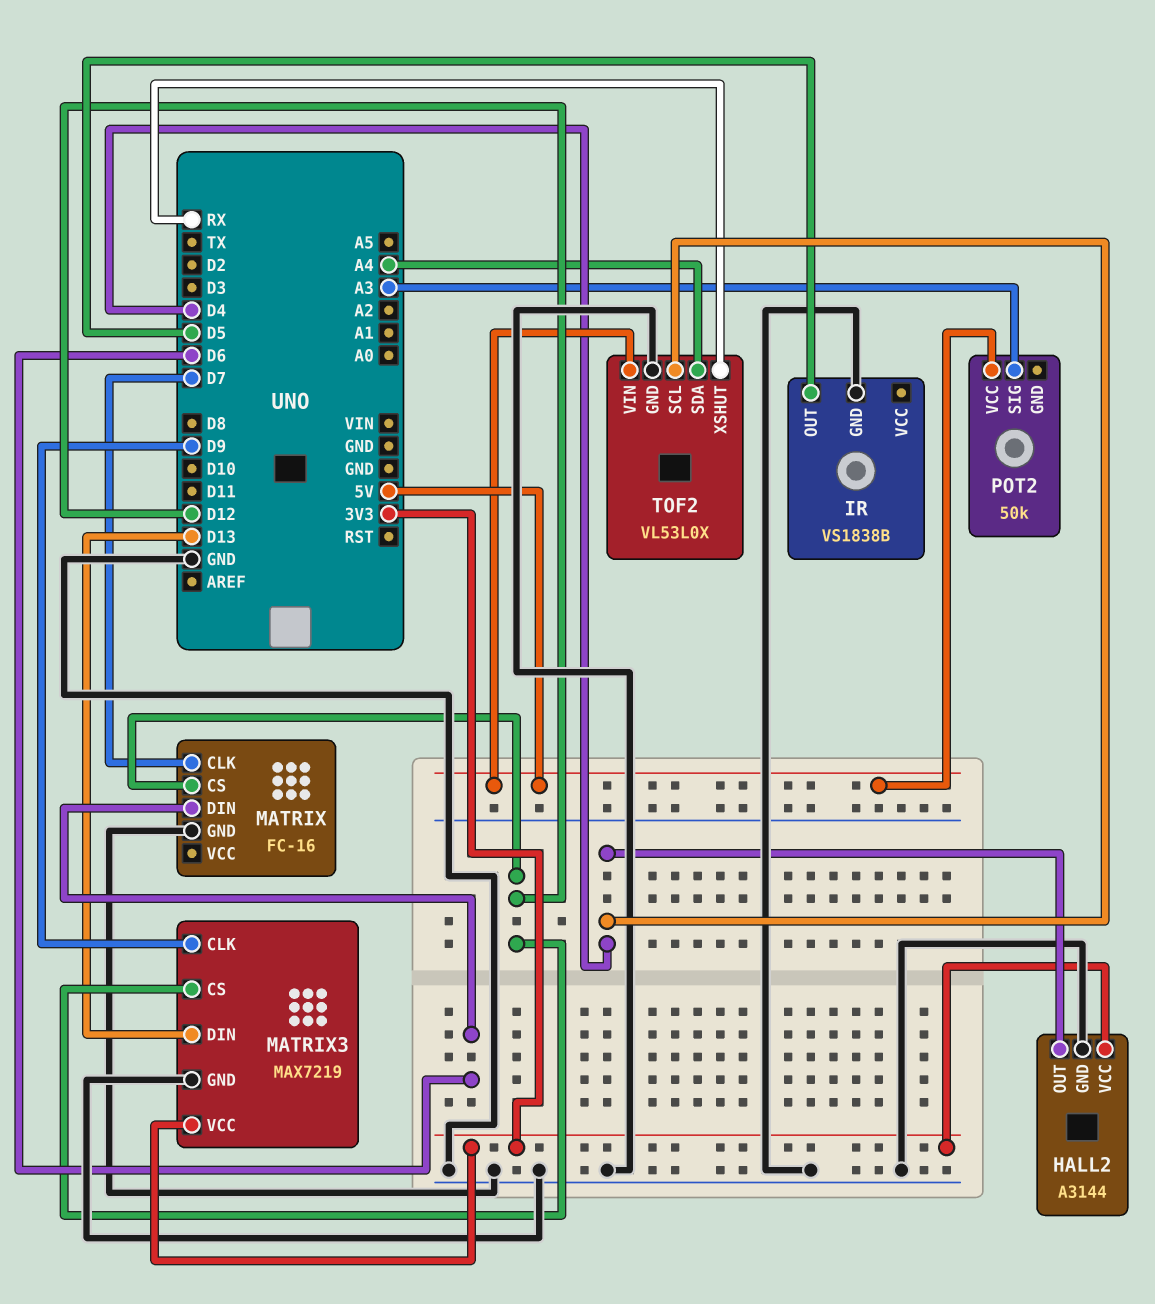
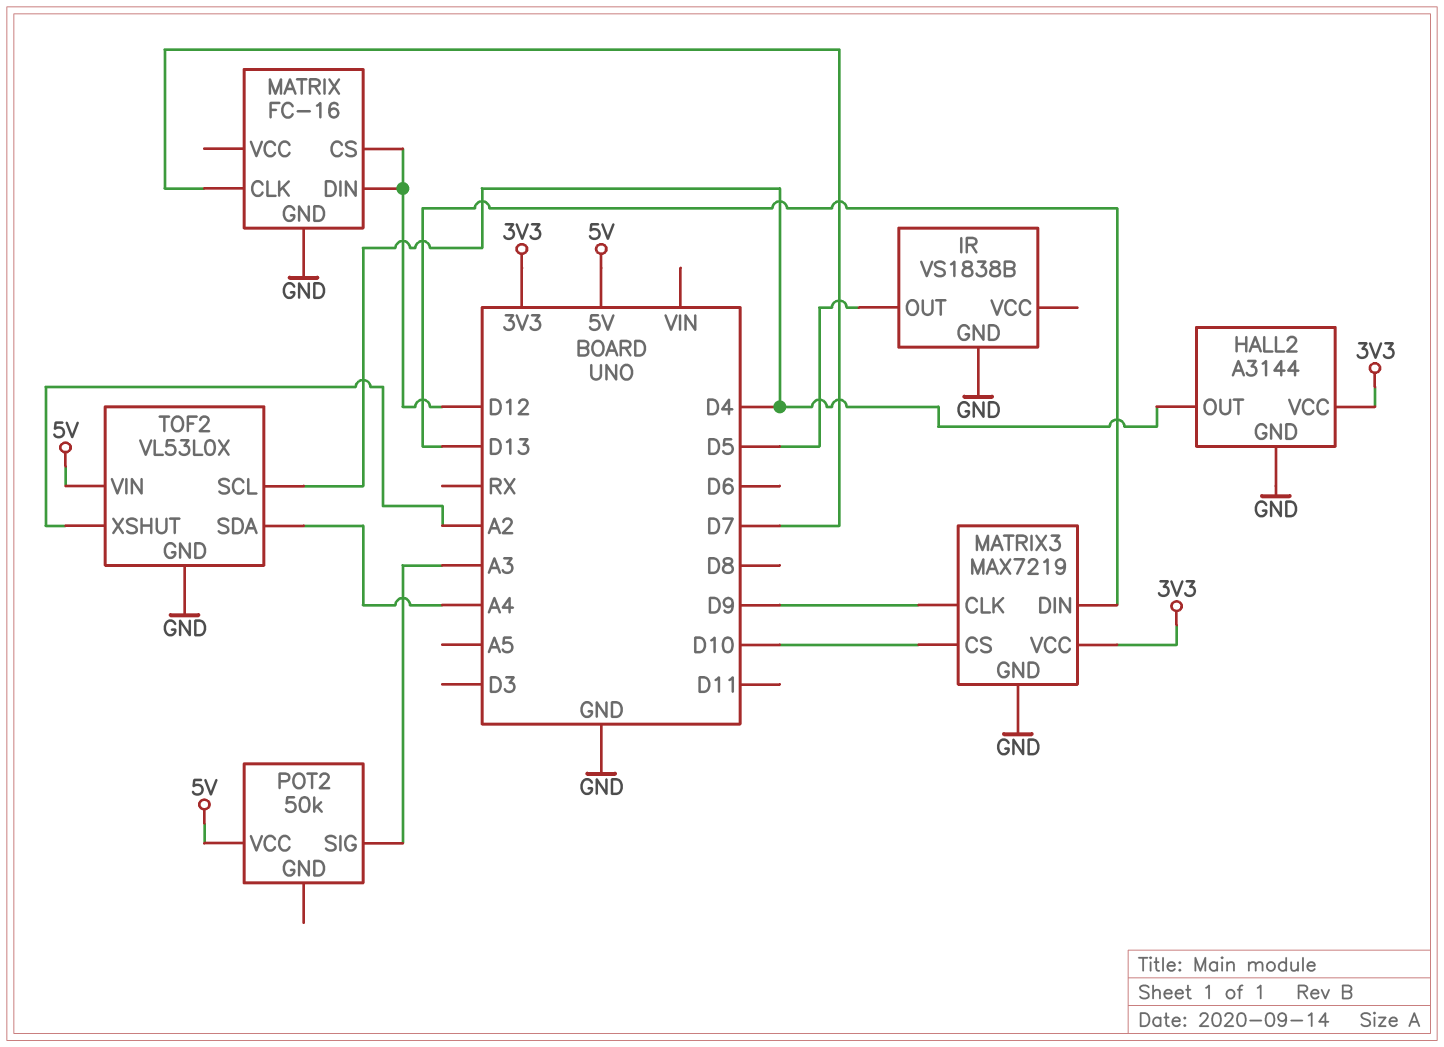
MATRIX pin DIN: D6 -> D12
MATRIX3 pin CS: D12 -> D10
TOF2 pin XSHUT: RX -> A2

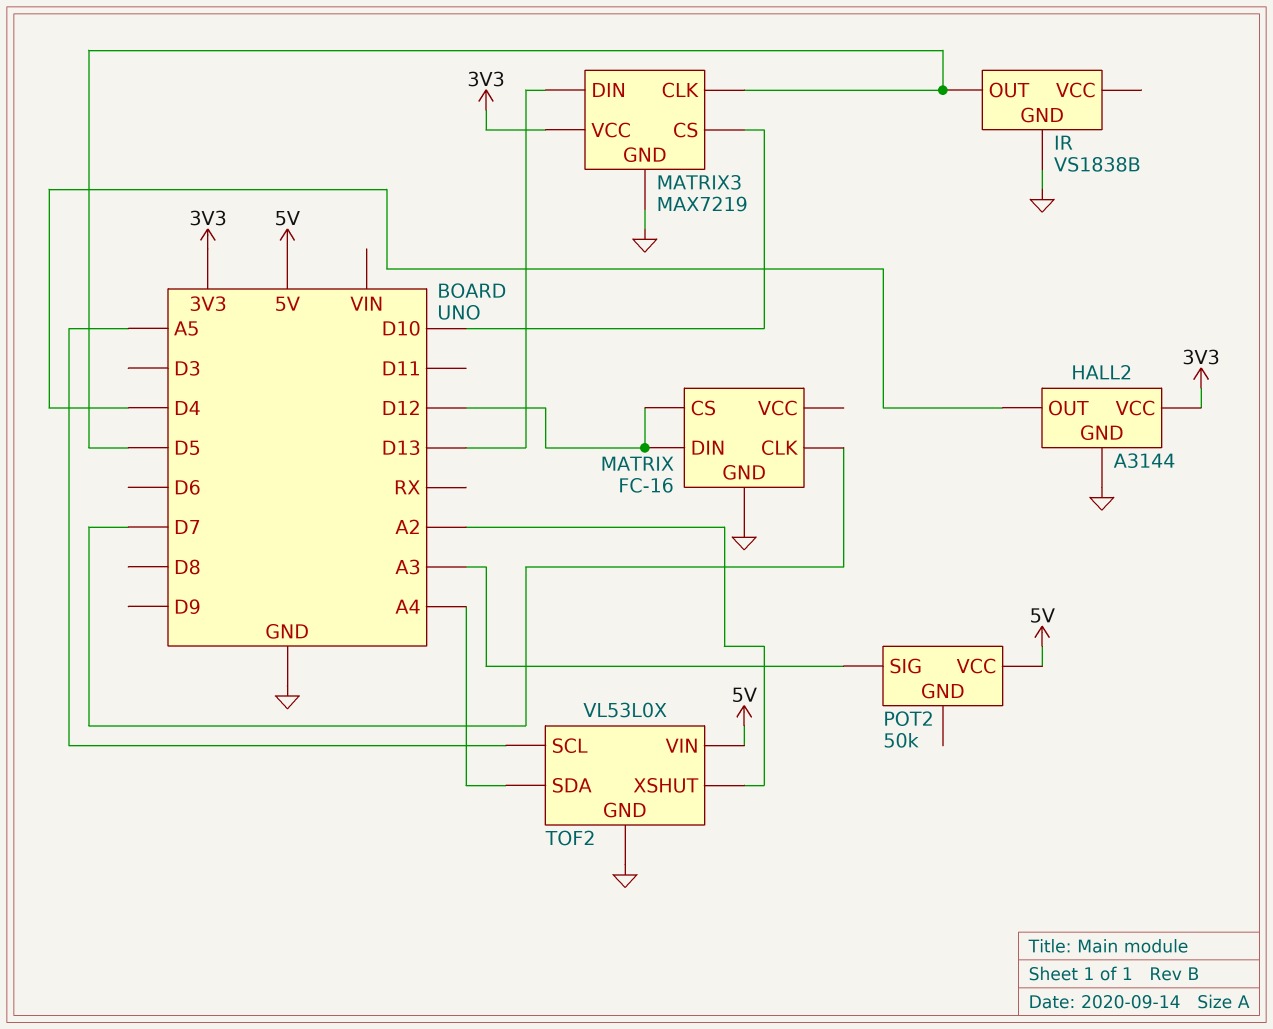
MATRIX3 pin CLK: D9 -> D5
TOF2 pin SCL: D4 -> A5

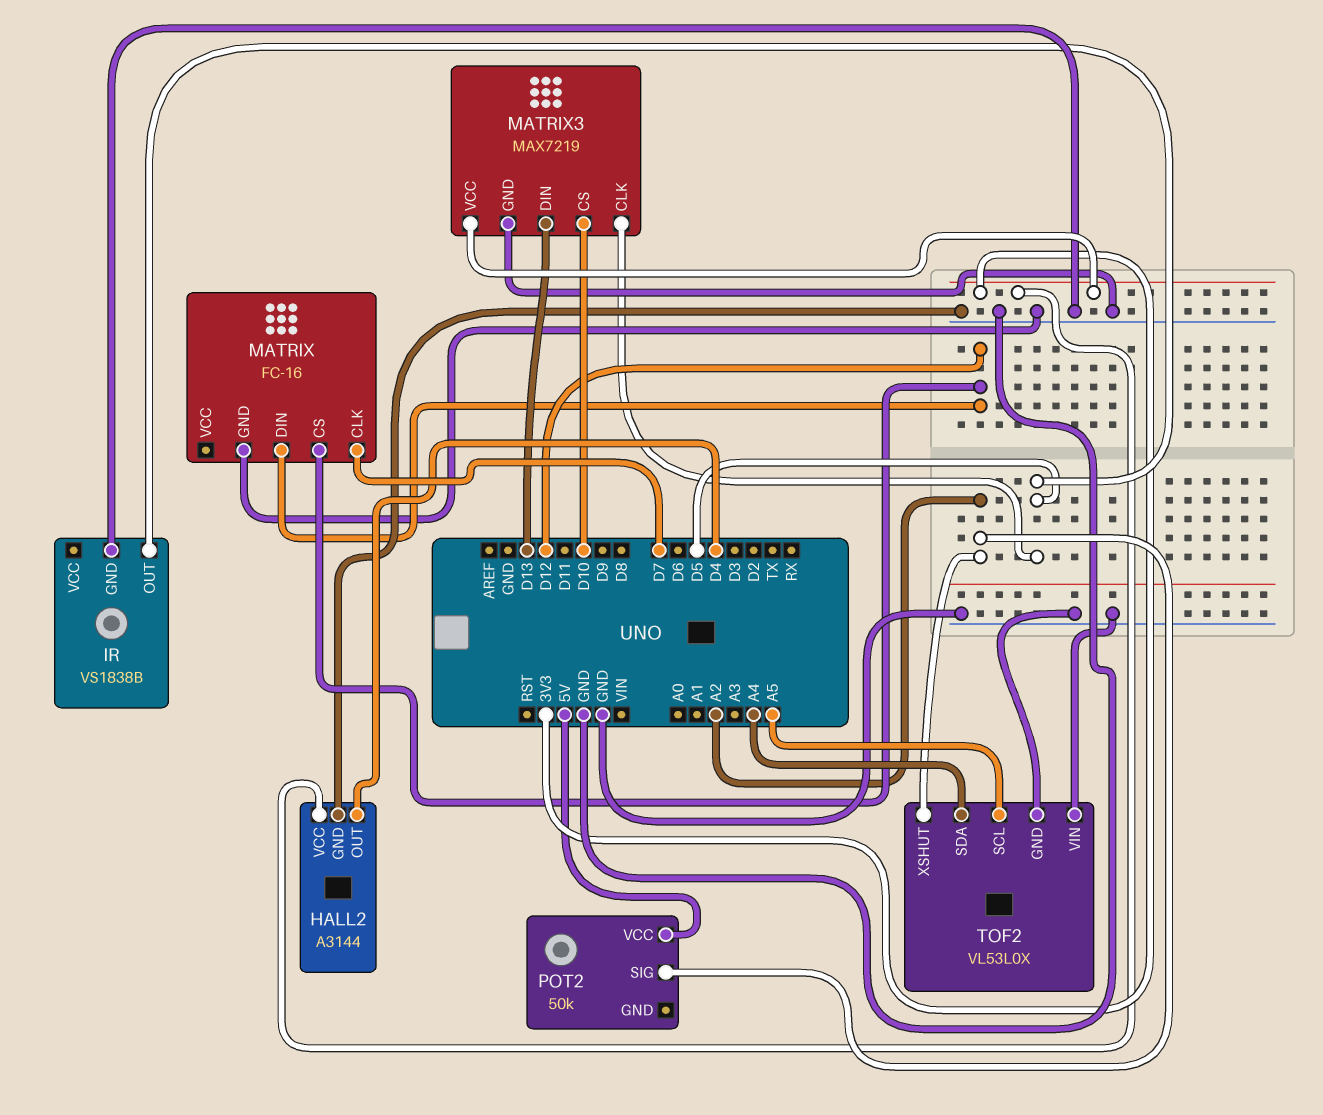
POT2 pin SIG: A3 -> A2
TOF2 pin VIN: 5V -> GND

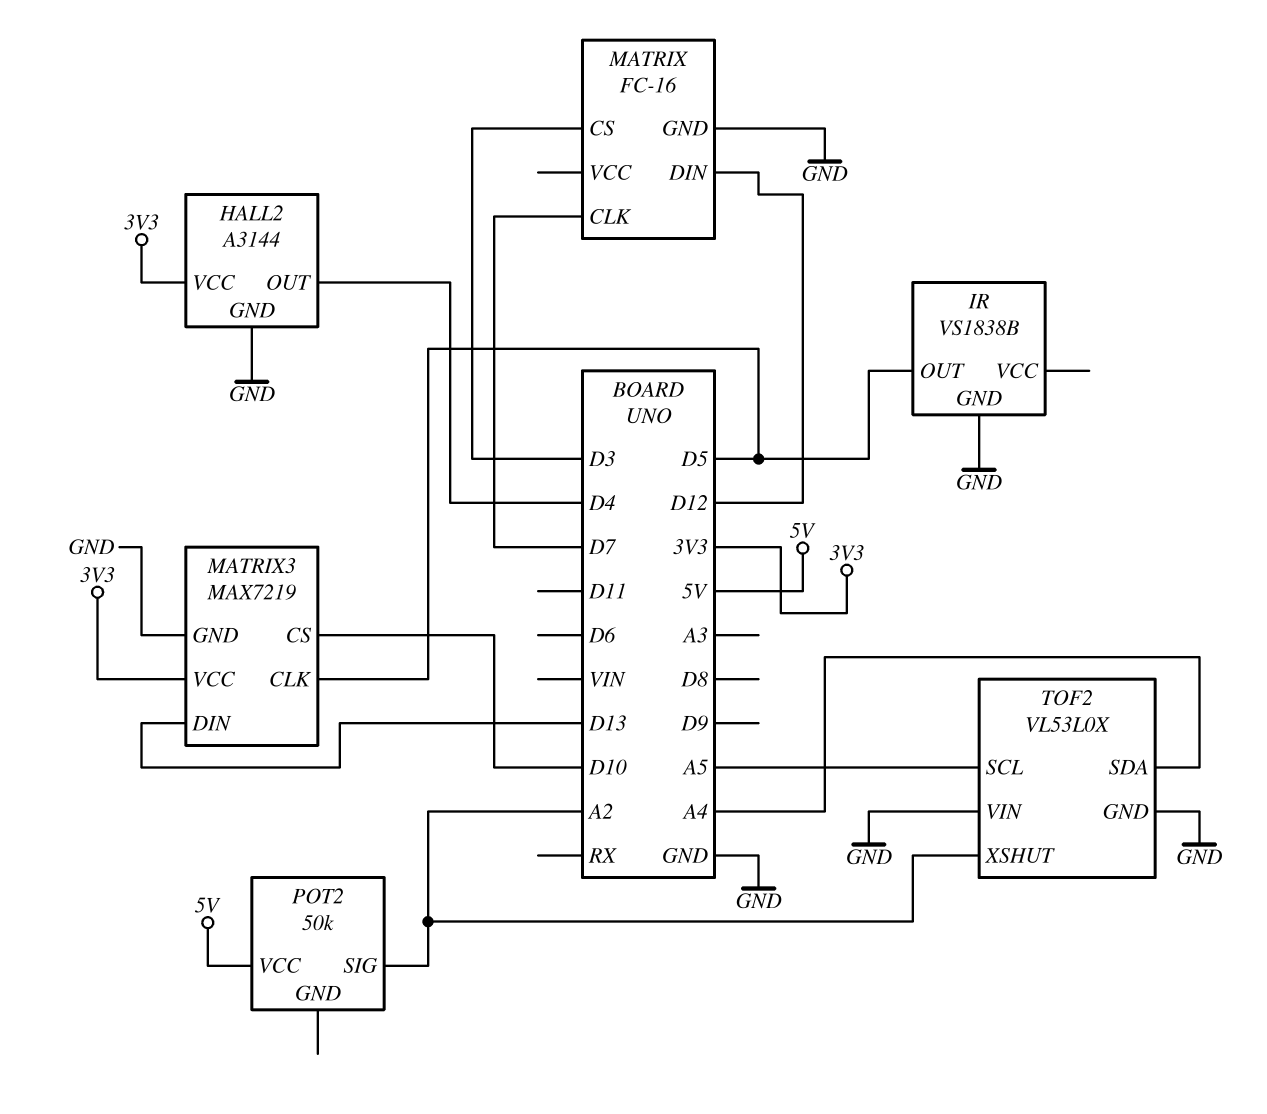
MATRIX pin CS: D12 -> D3

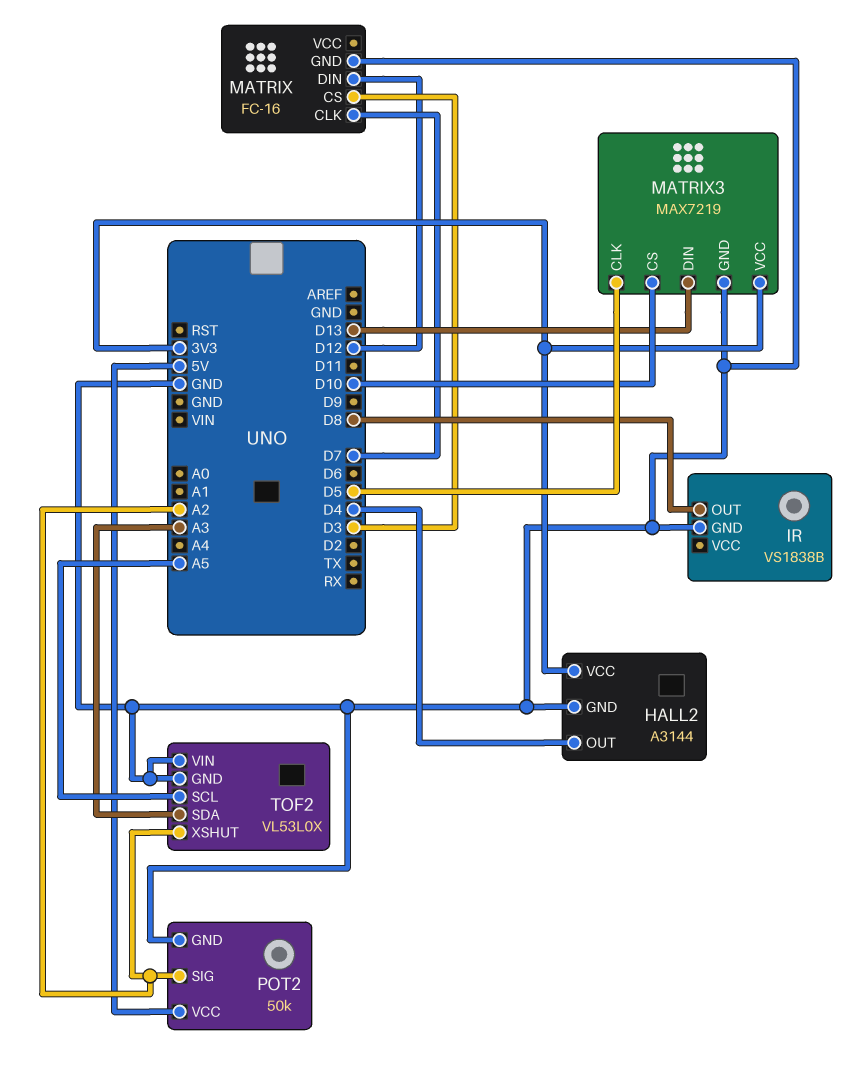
IR pin OUT: D5 -> D8
POT2 pin GND: none -> GND
TOF2 pin SDA: A4 -> A3

